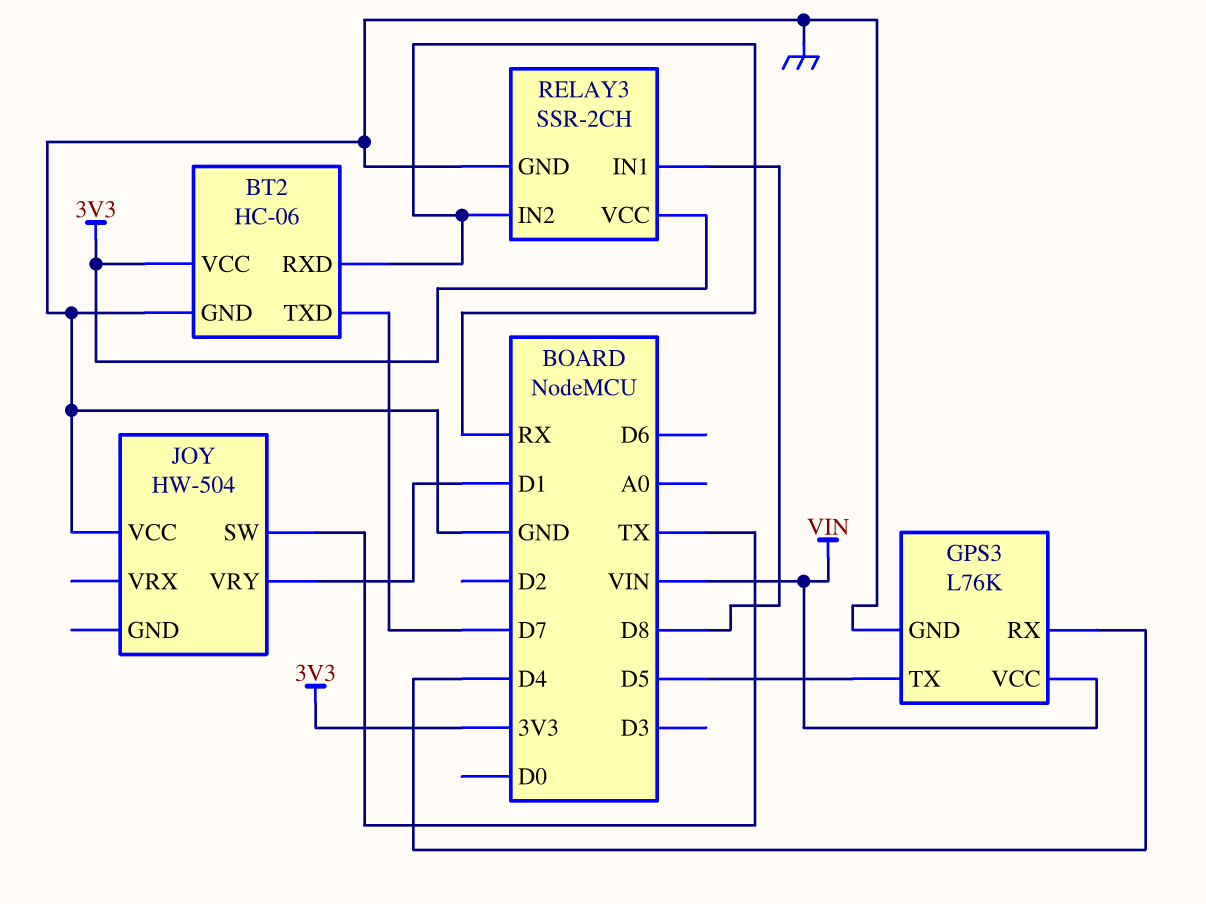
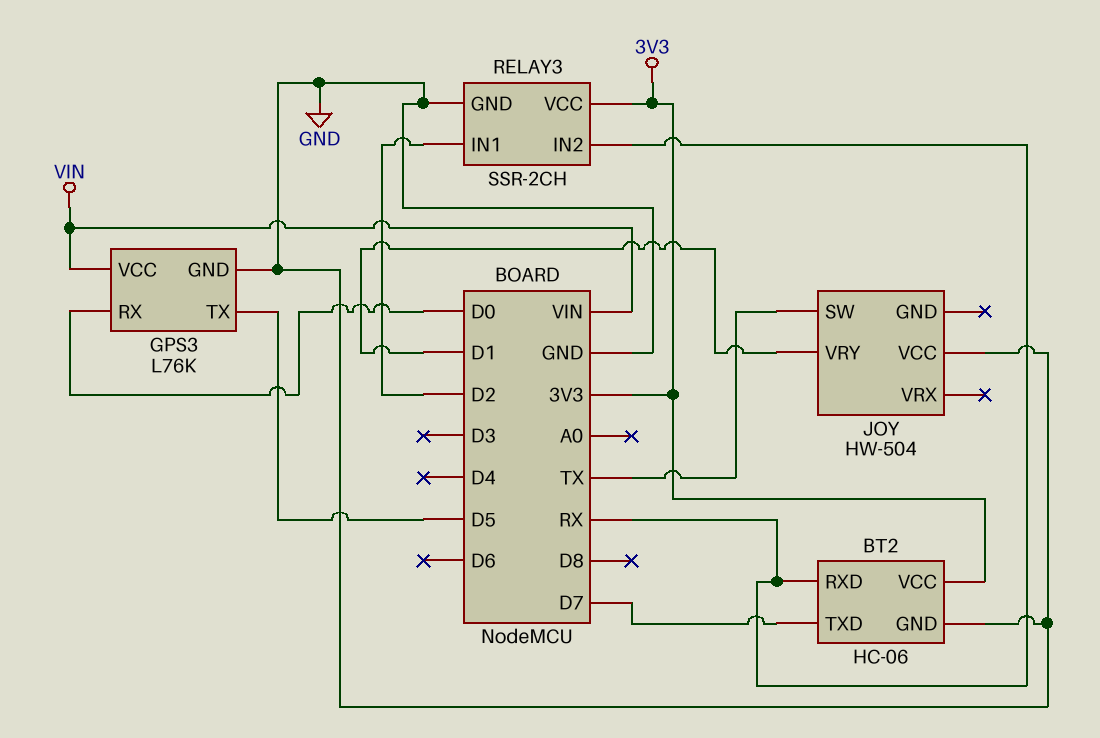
GPS3 pin RX: D4 -> D0
RELAY3 pin IN1: D8 -> D2

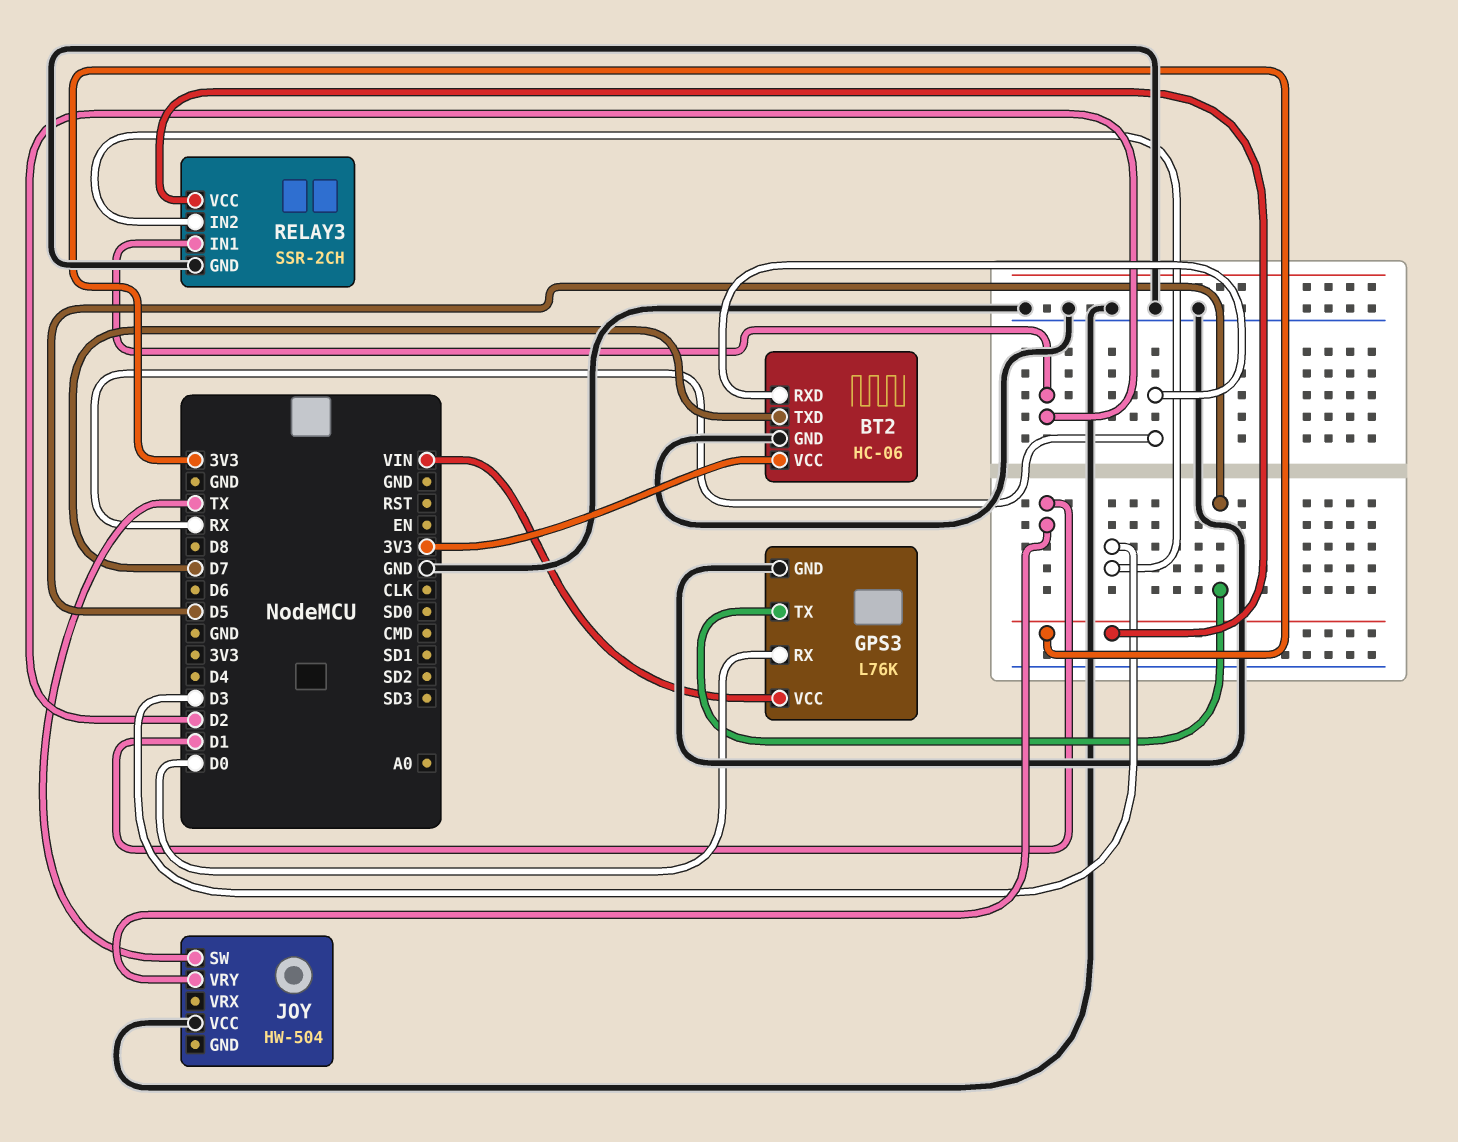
RELAY3 pin IN2: RX -> D3

